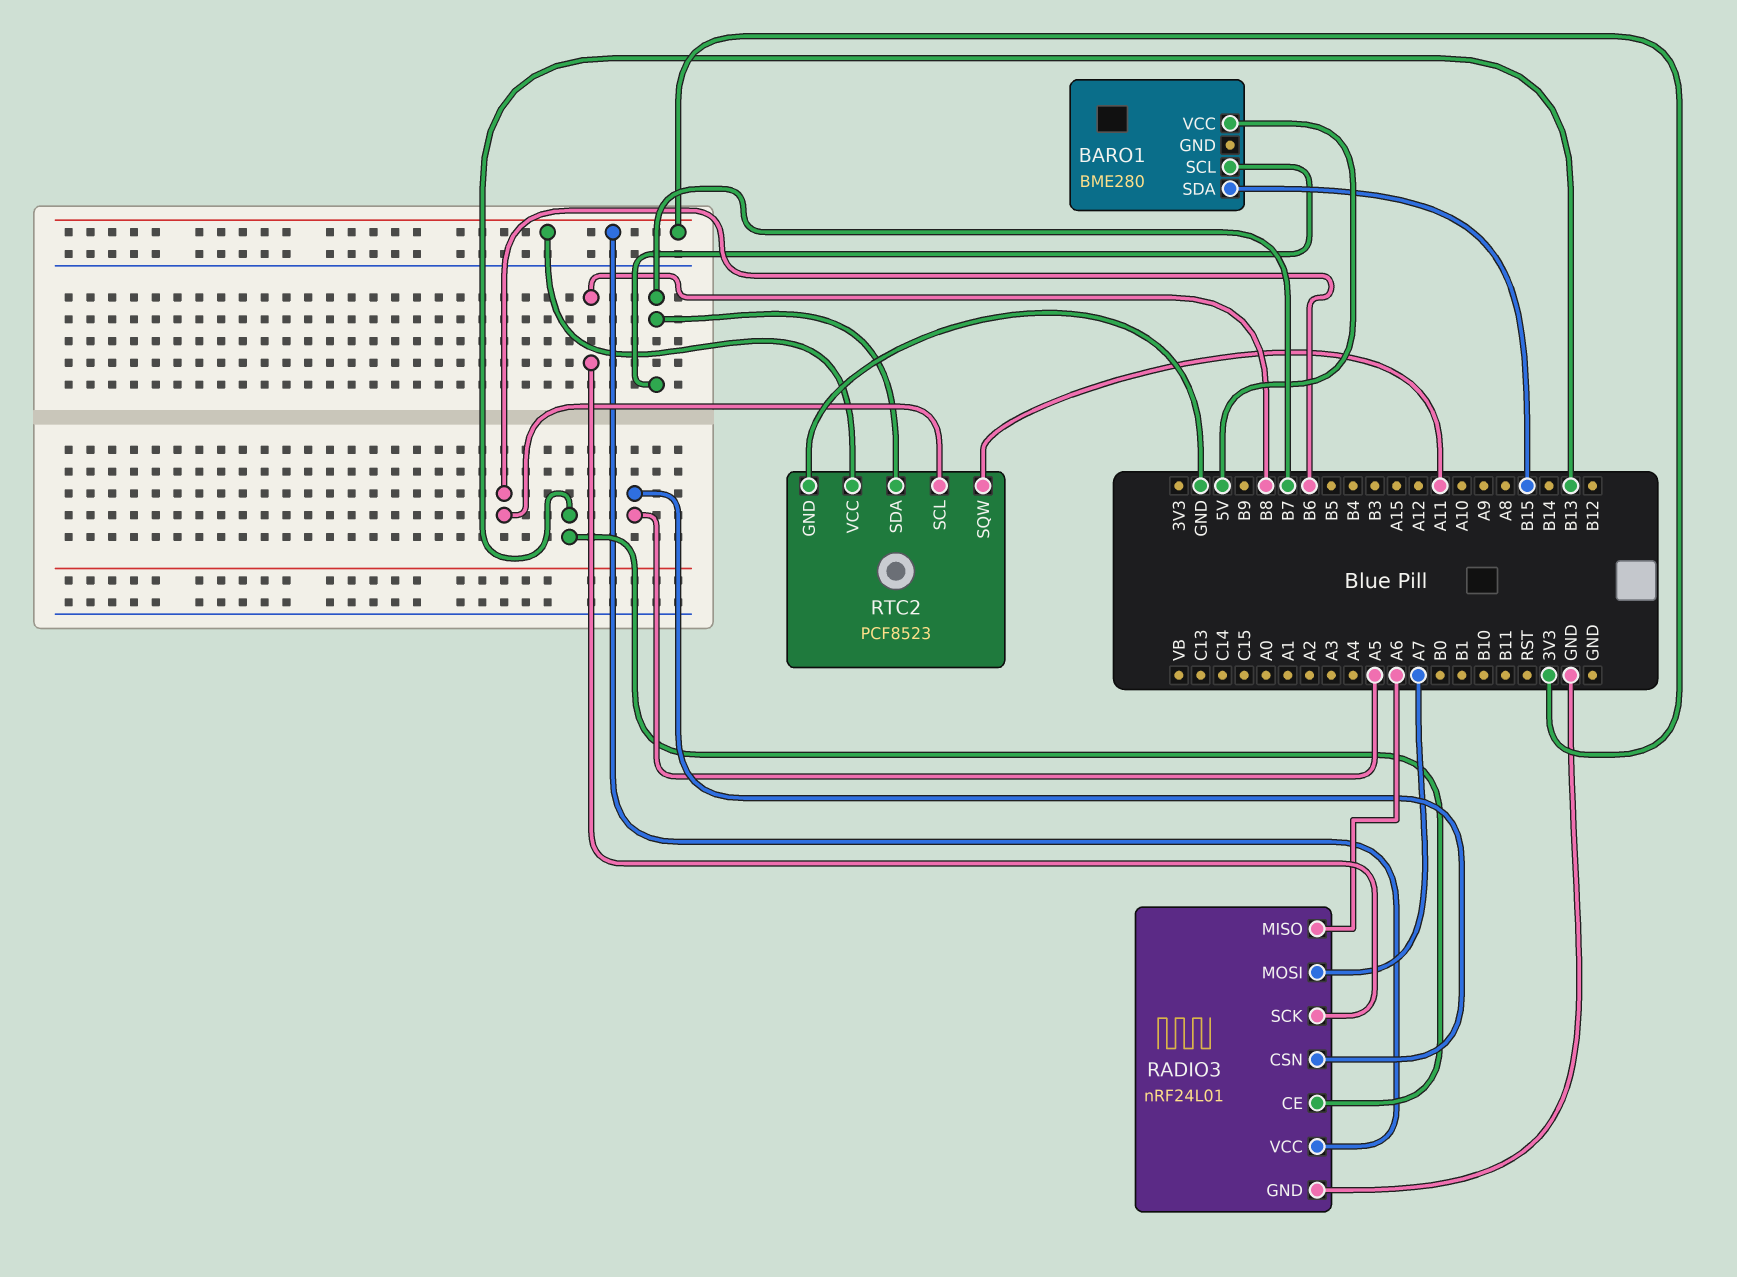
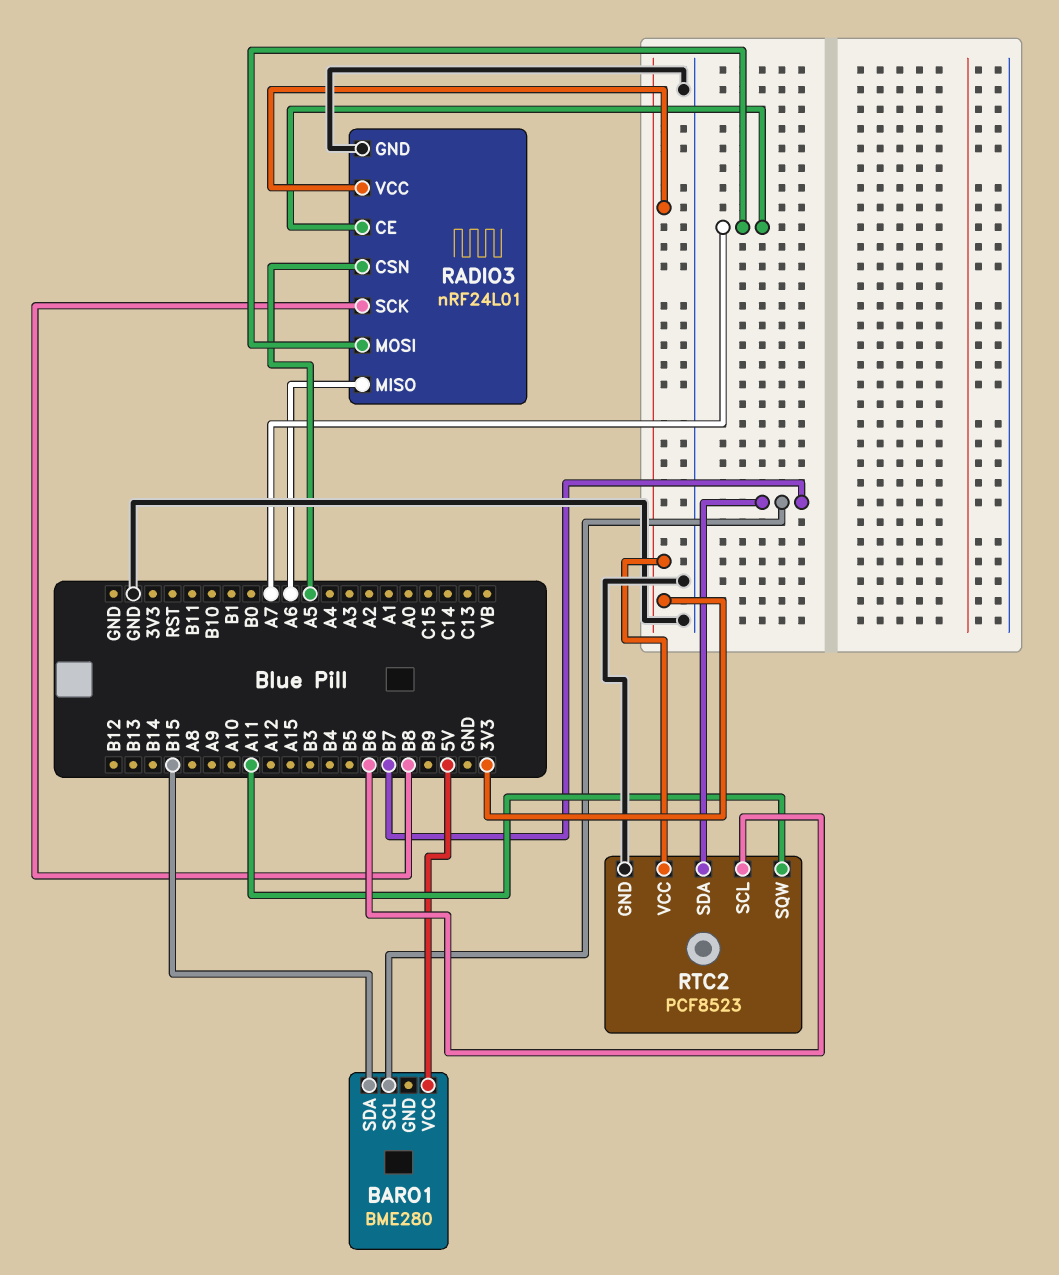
RADIO3 pin CE: B13 -> A7

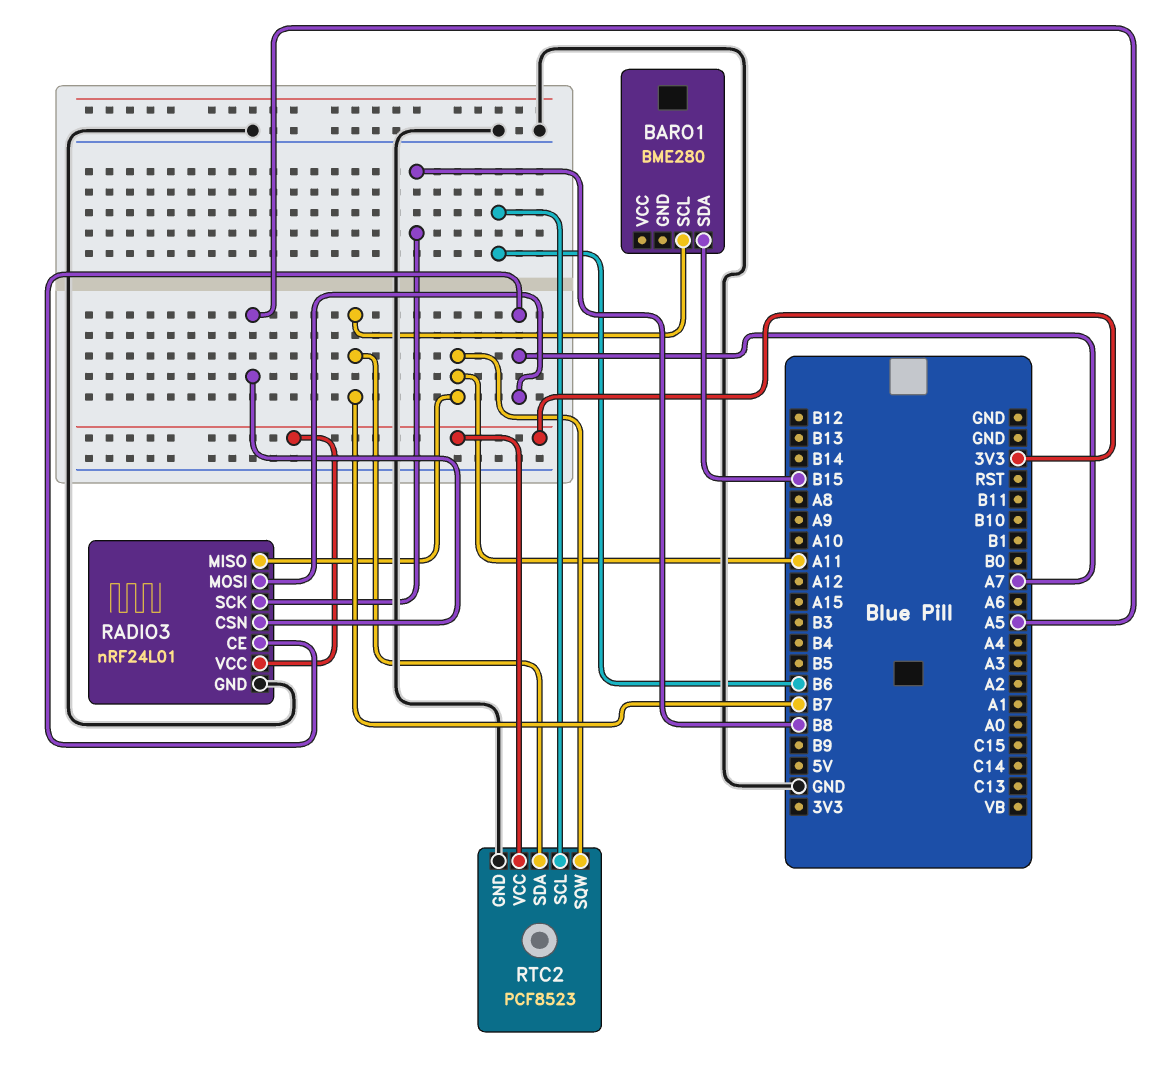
BARO1 pin VCC: 5V -> none
RADIO3 pin MISO: A6 -> A11

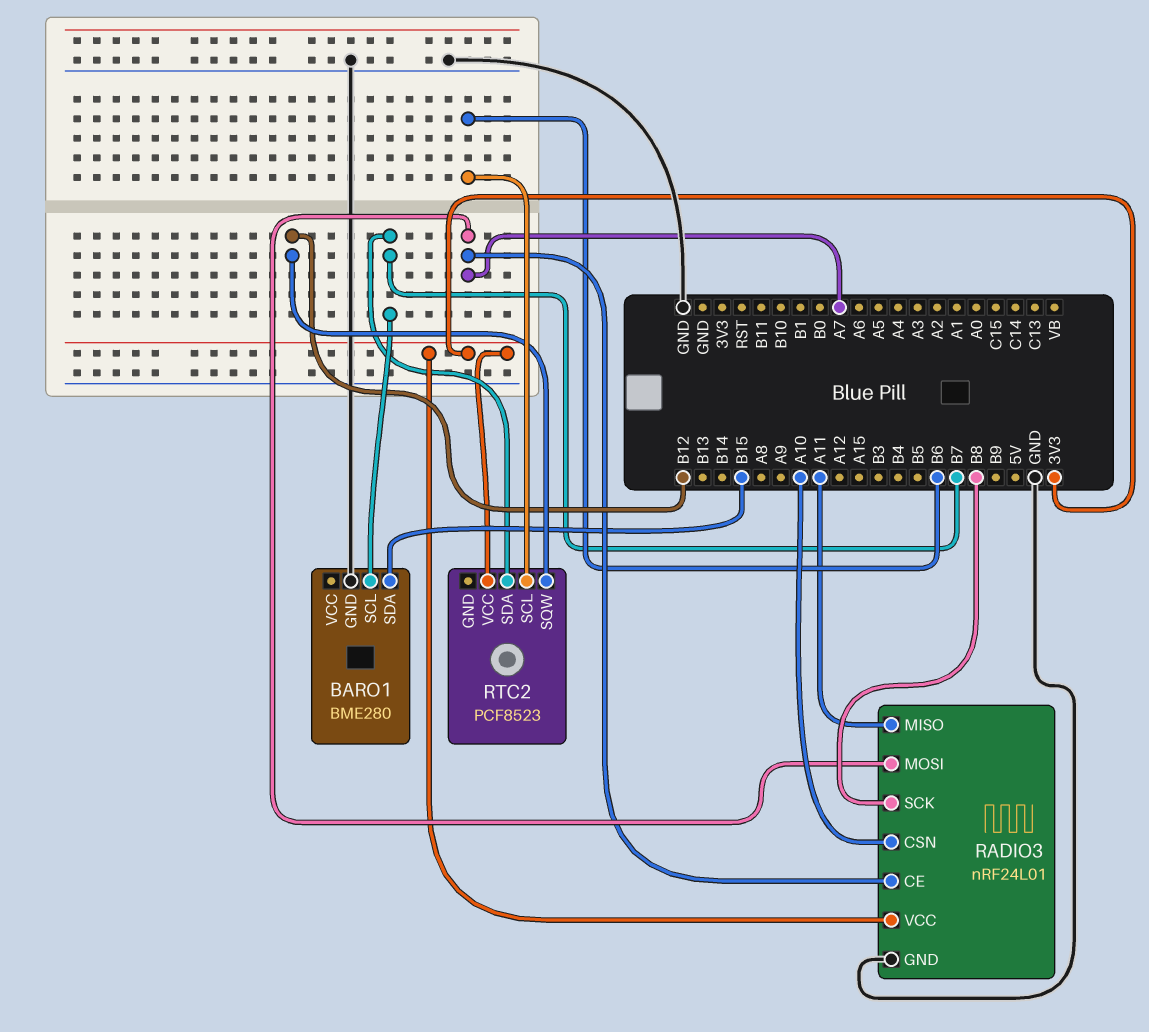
BARO1 pin GND: none -> GND
RADIO3 pin CSN: A5 -> A10
RTC2 pin GND: GND -> none
RTC2 pin SQW: A11 -> B12

